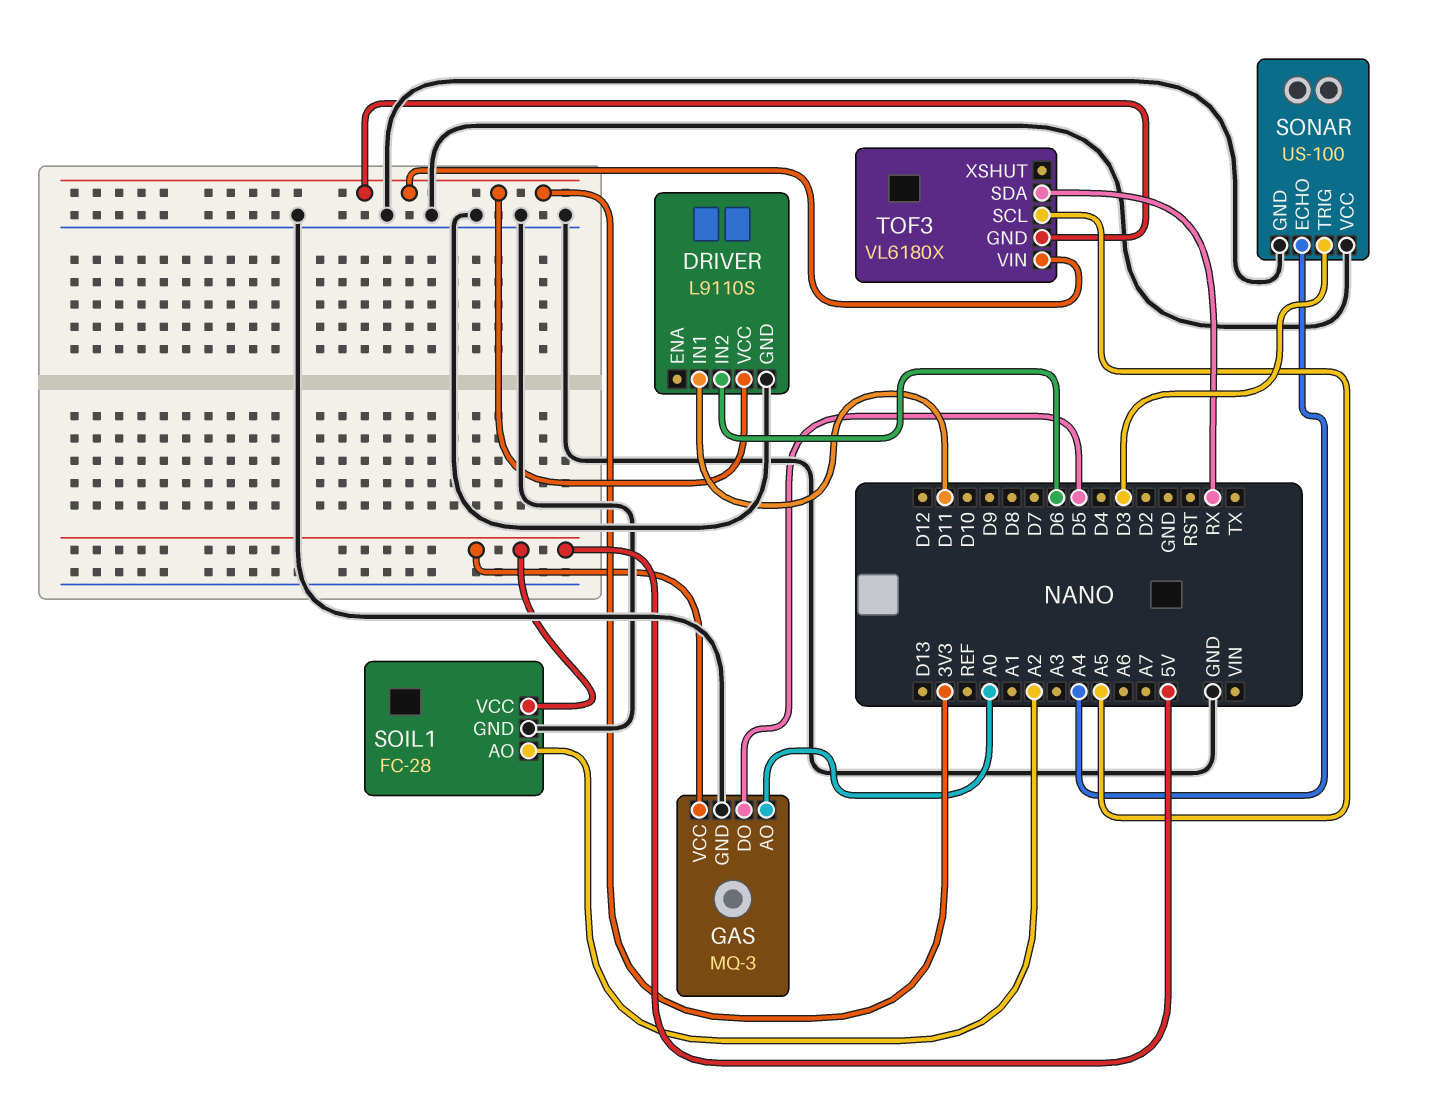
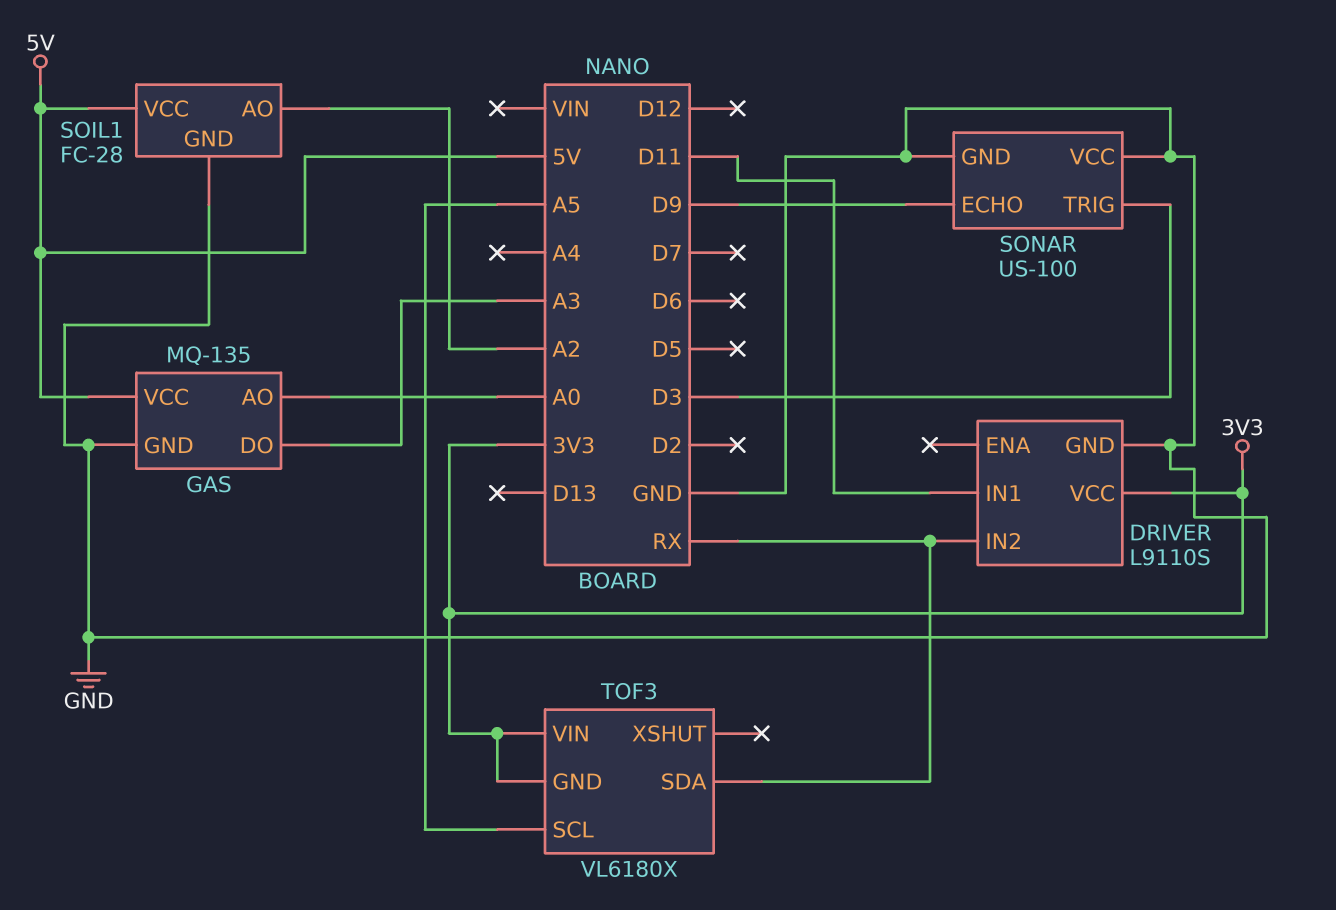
DRIVER pin IN2: D6 -> RX
GAS: MQ-3 -> MQ-135
GAS pin DO: D5 -> A3
SONAR pin ECHO: A4 -> D9

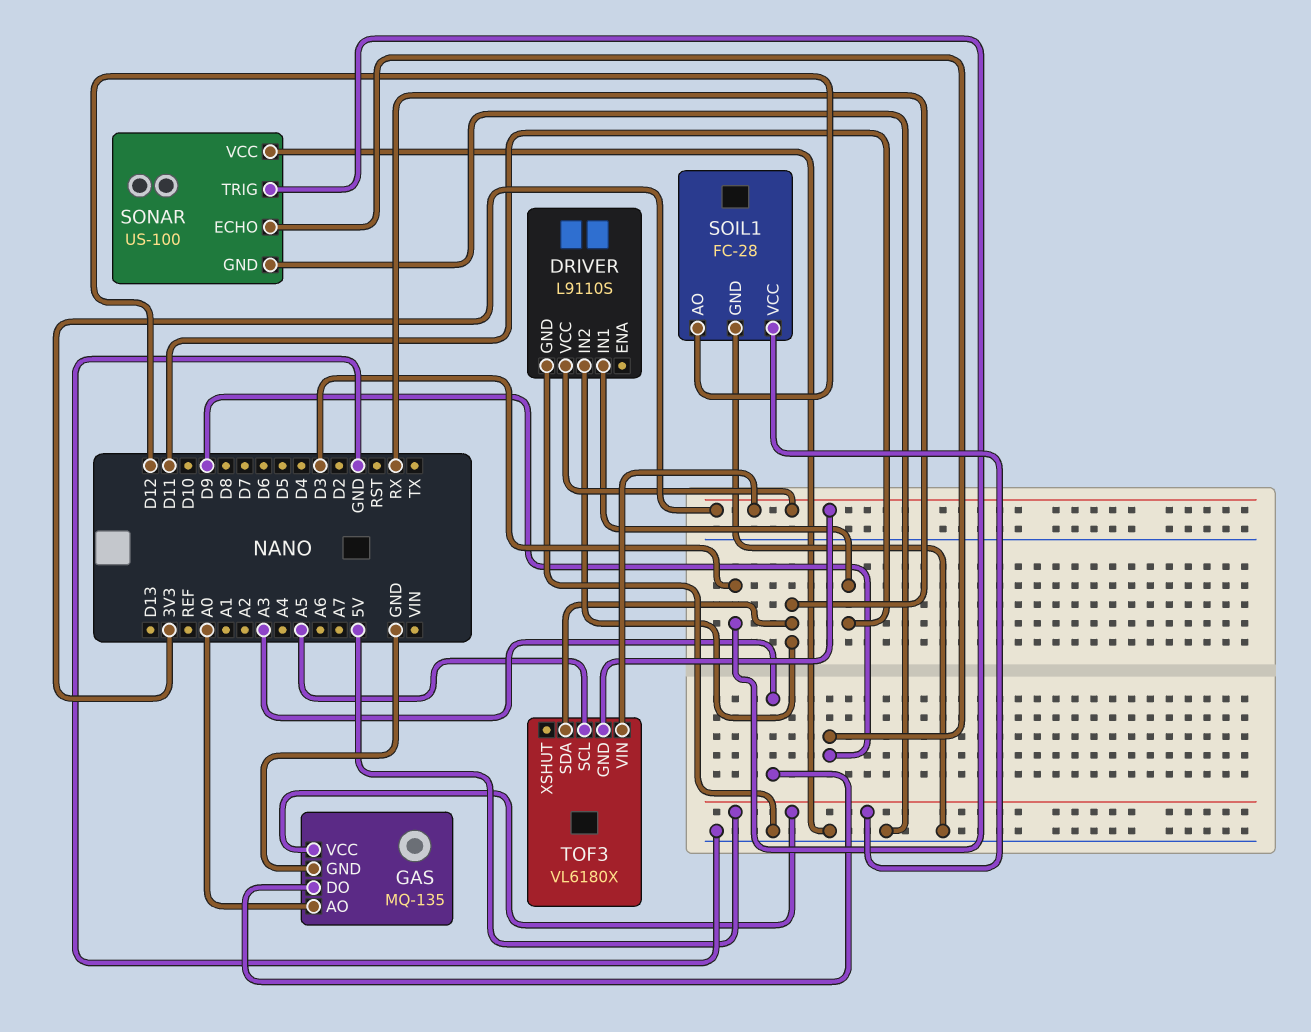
SOIL1 pin AO: A2 -> D12

